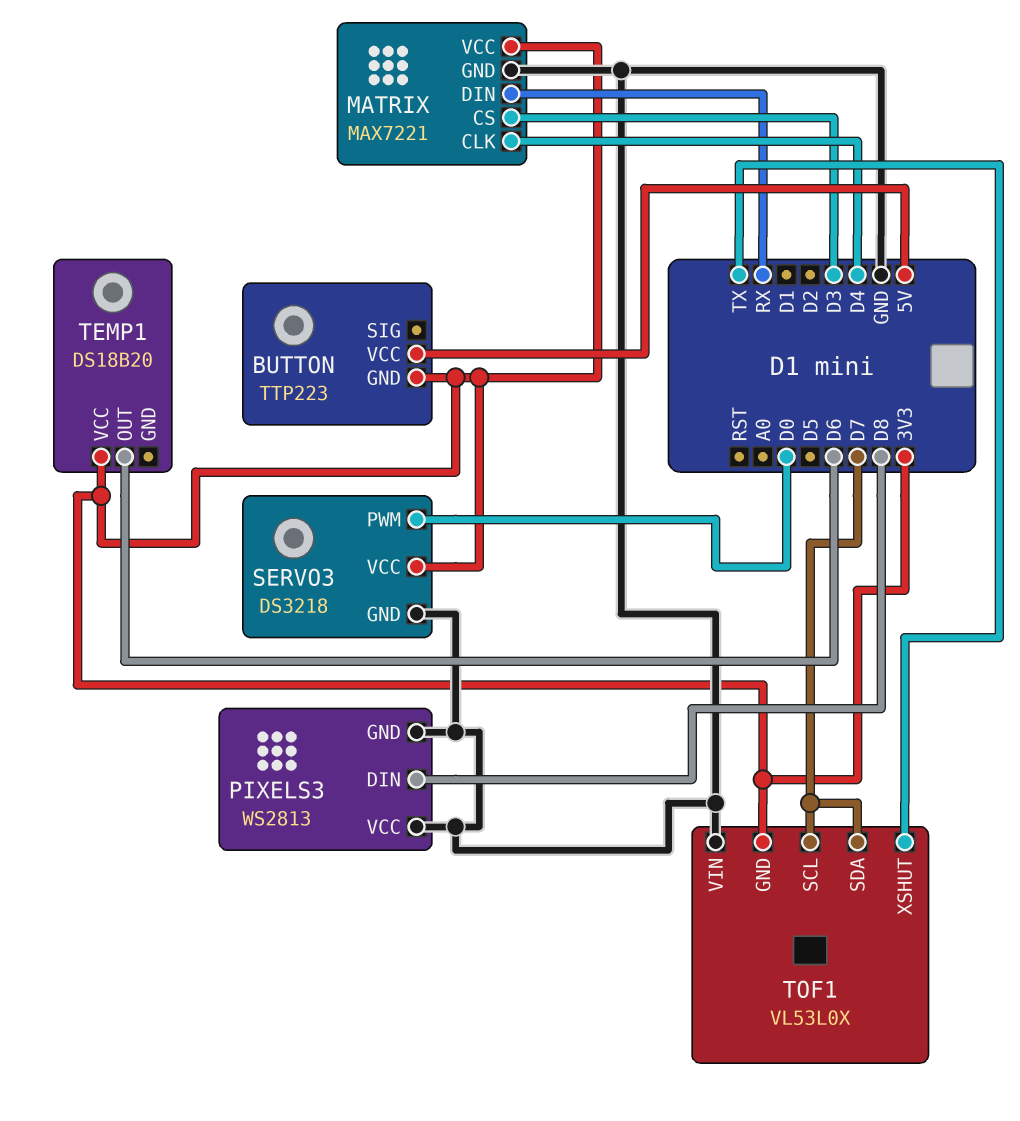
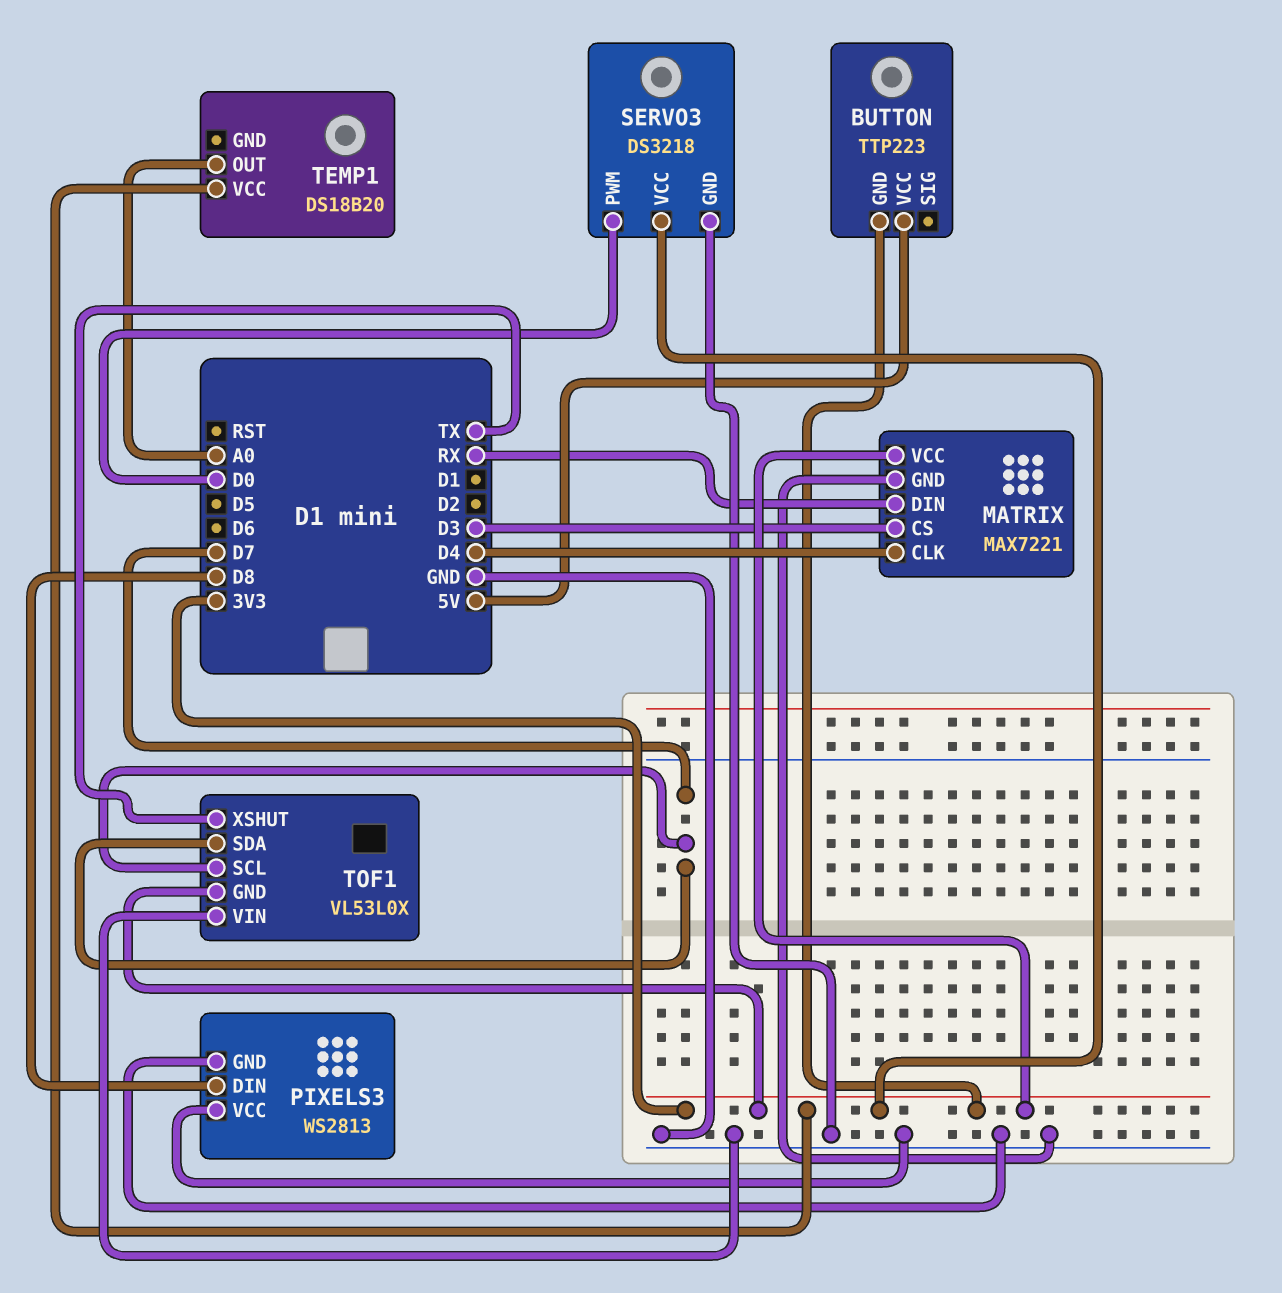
TEMP1 pin OUT: D6 -> A0

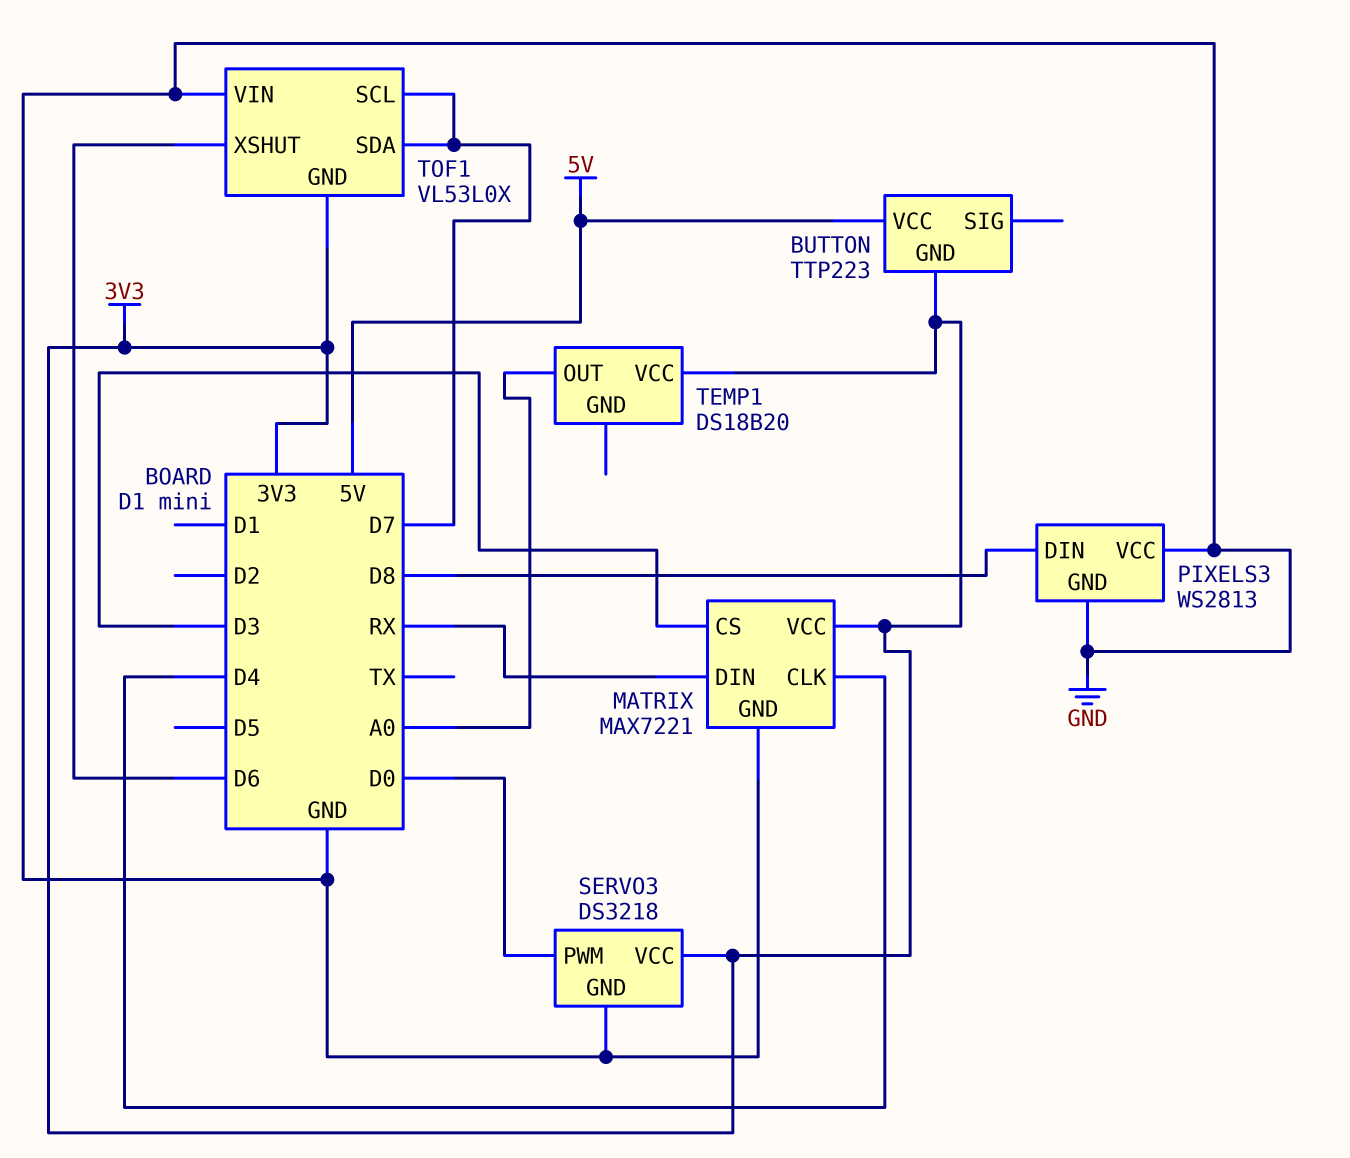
TOF1 pin XSHUT: TX -> D6

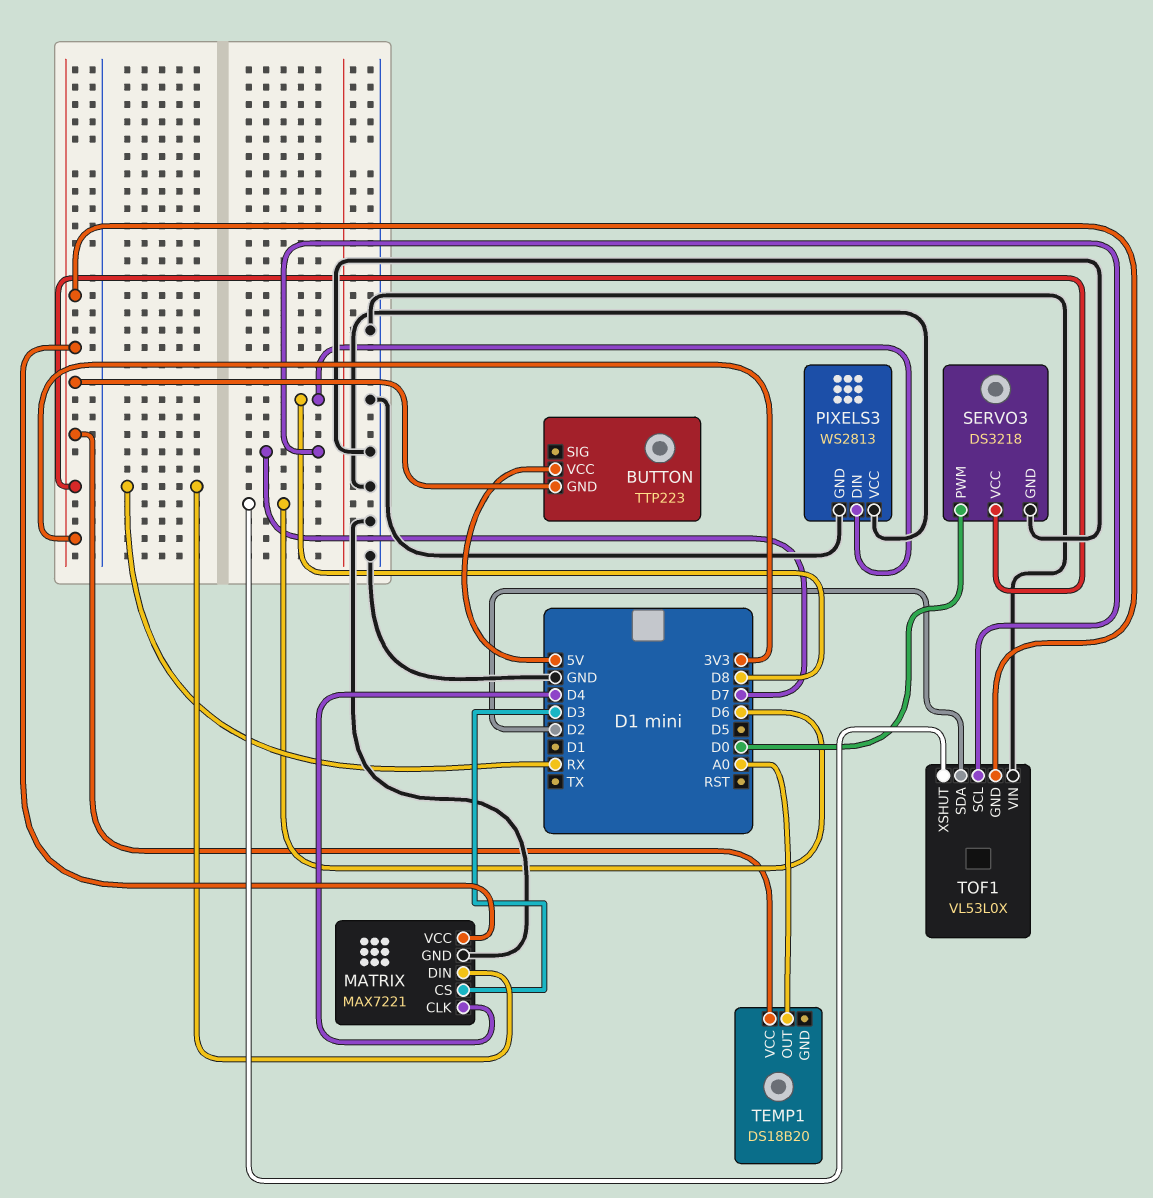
TOF1 pin SDA: D7 -> D2

